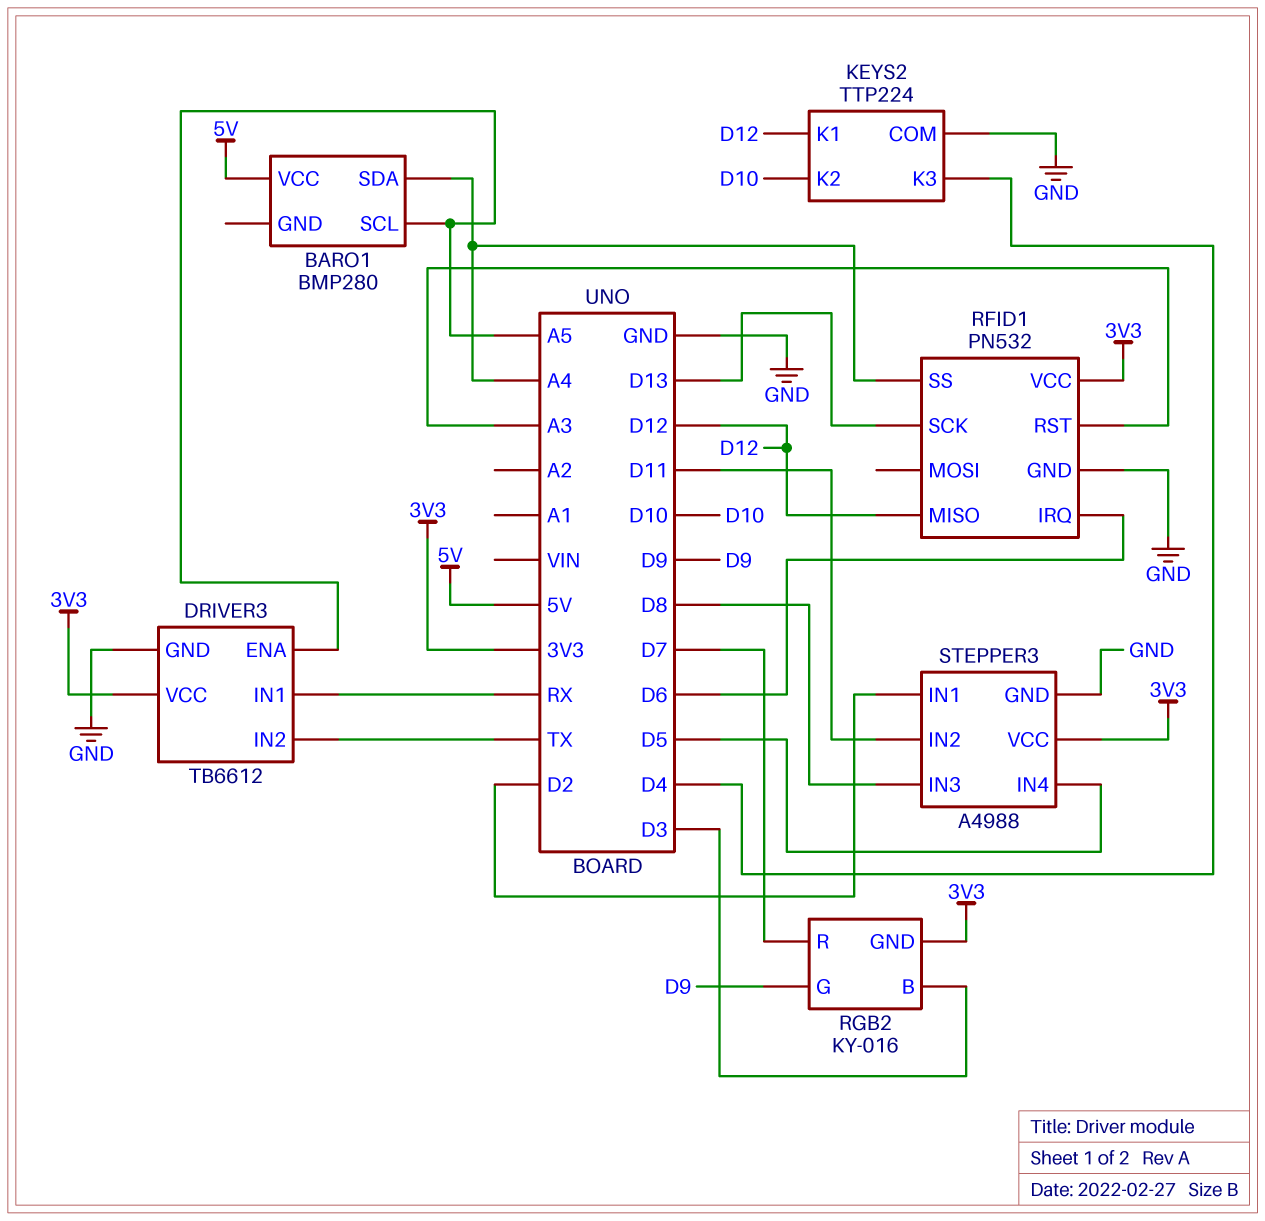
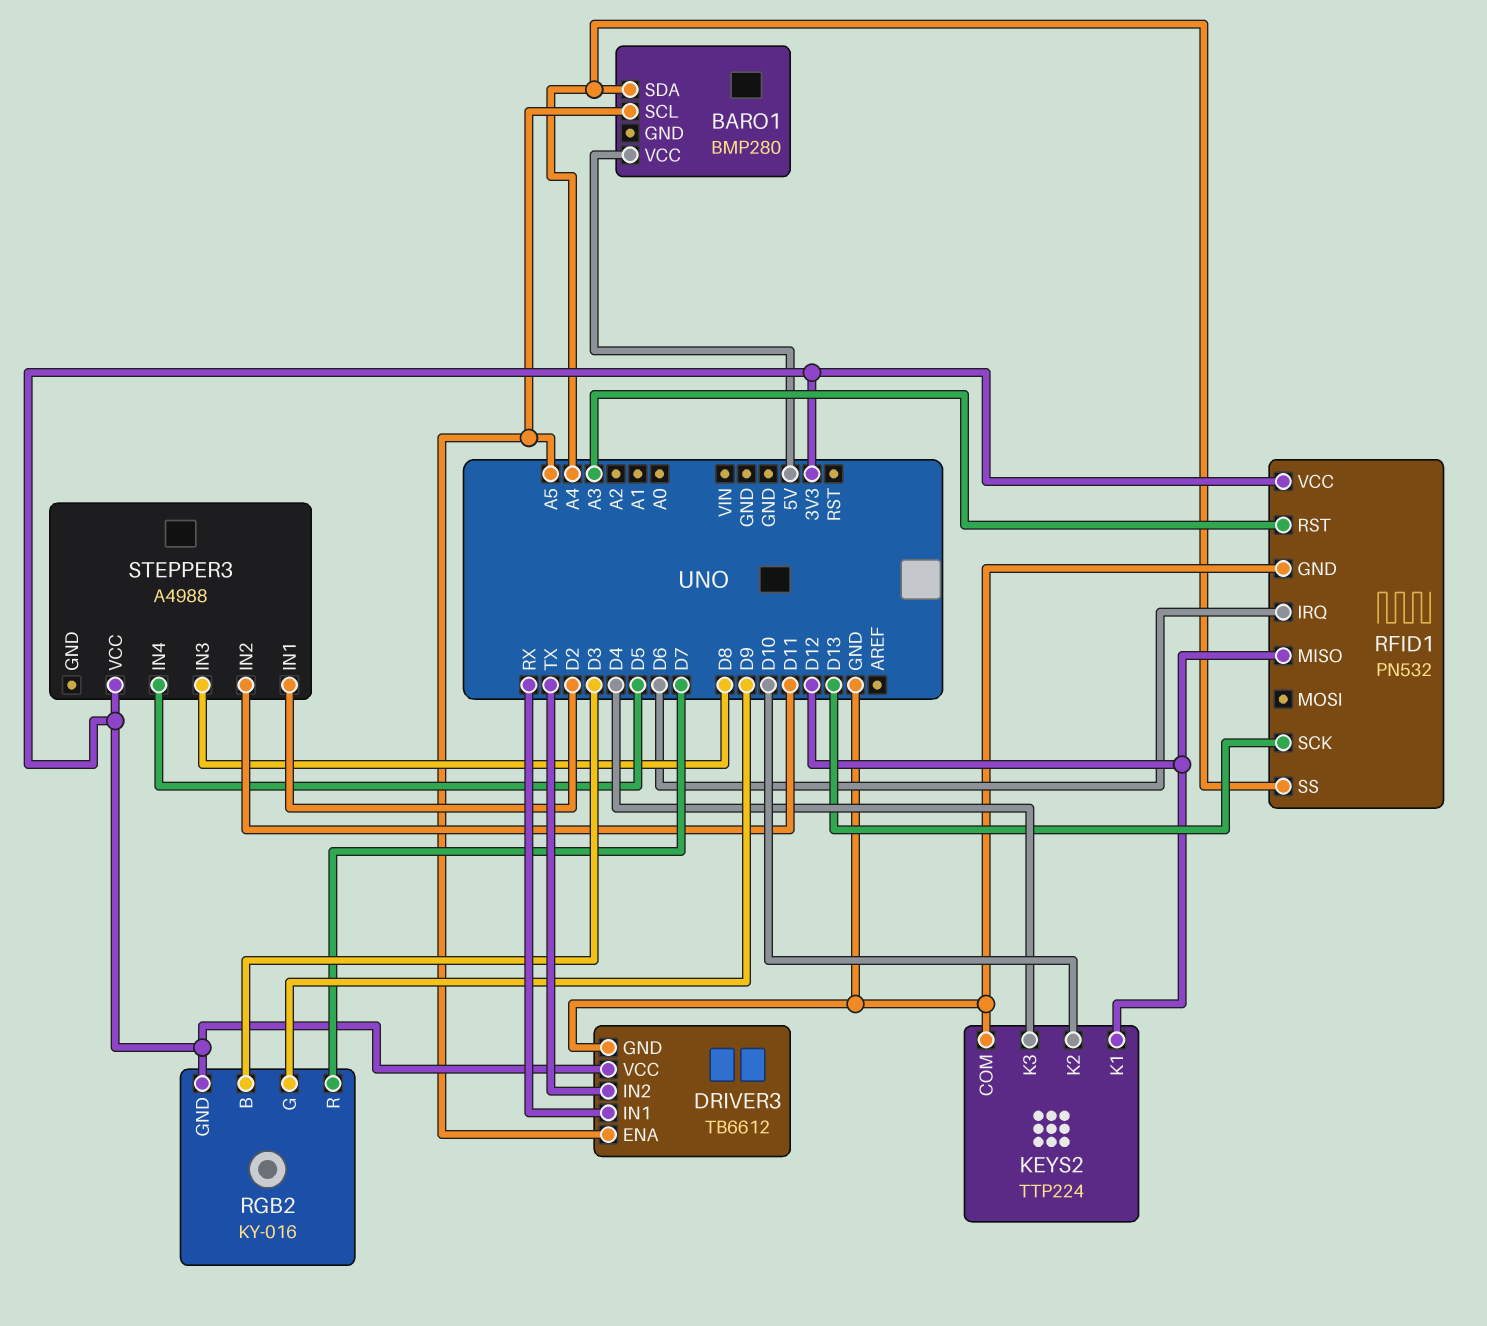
STEPPER3 pin GND: GND -> none

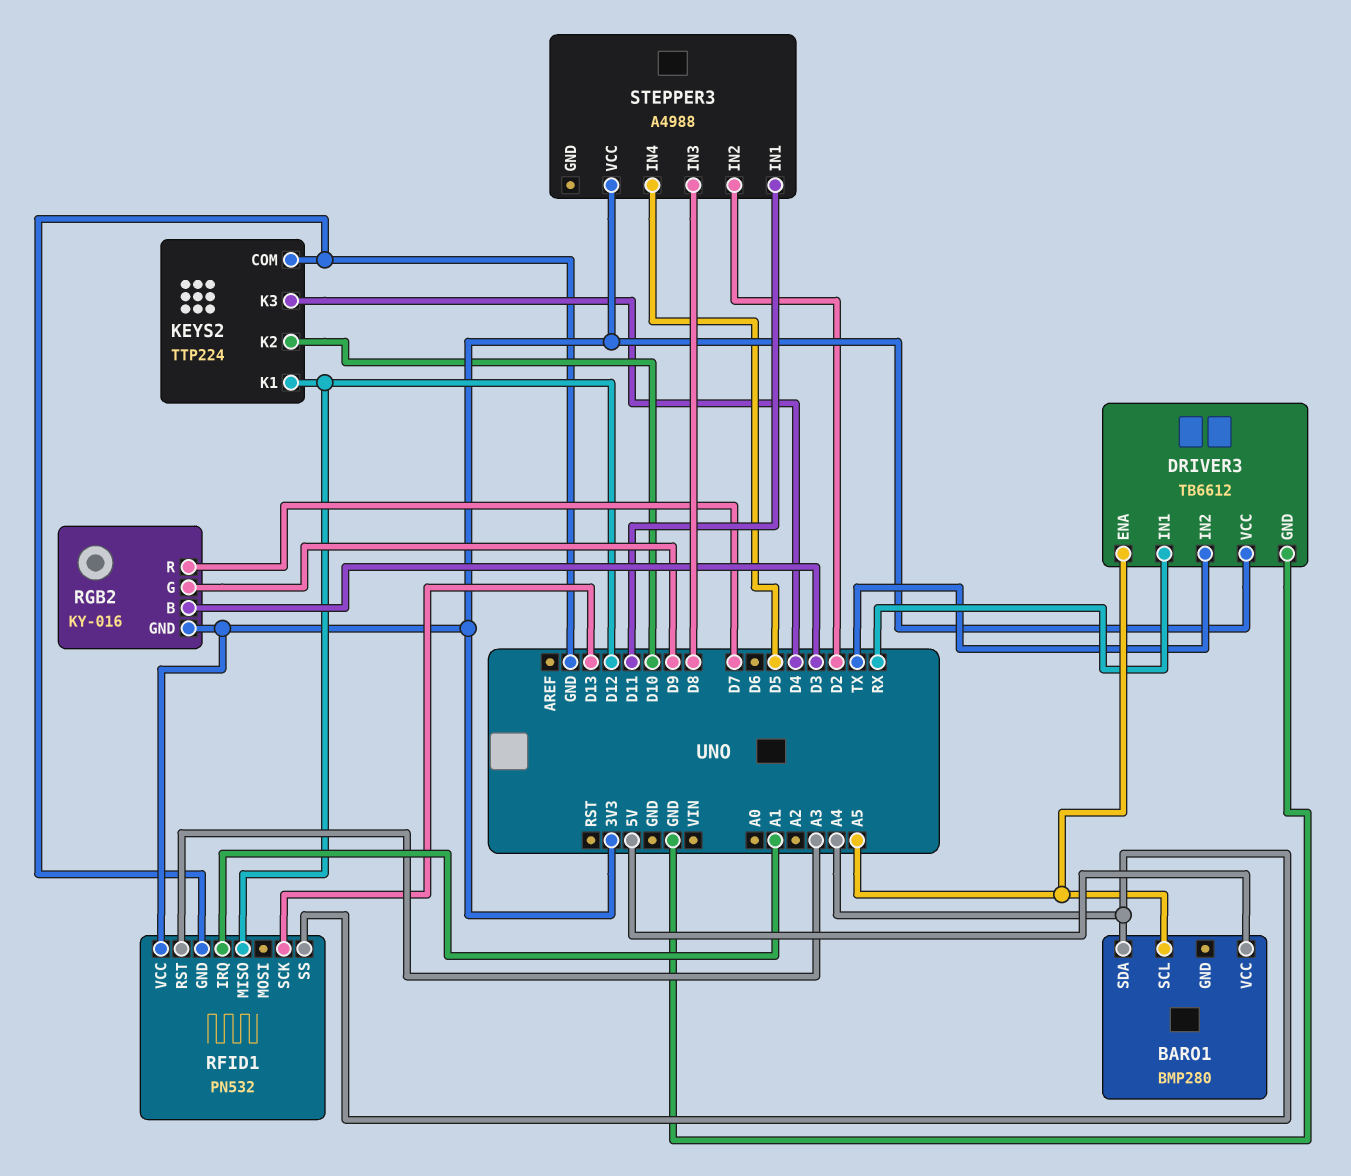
RFID1 pin IRQ: D6 -> A1
STEPPER3 pin IN1: D2 -> D11
STEPPER3 pin IN2: D11 -> D2

